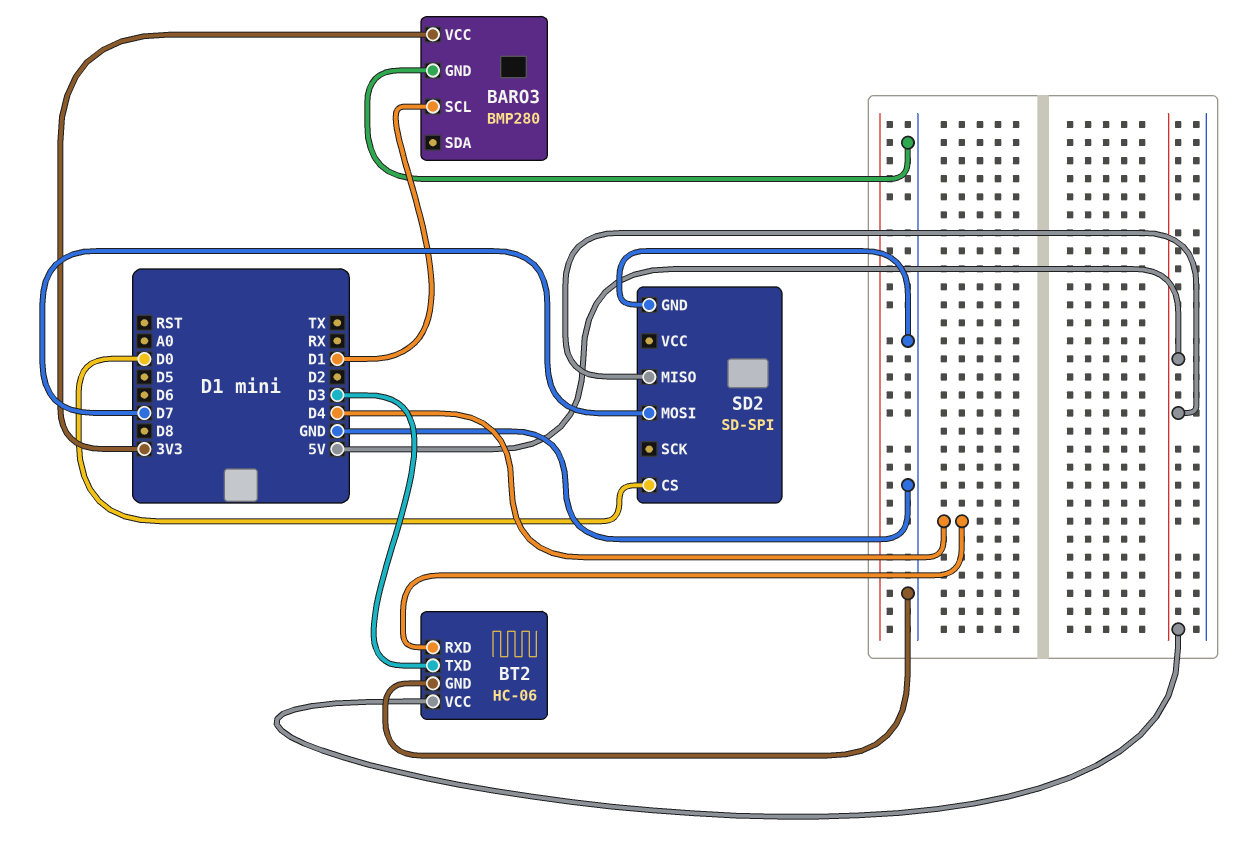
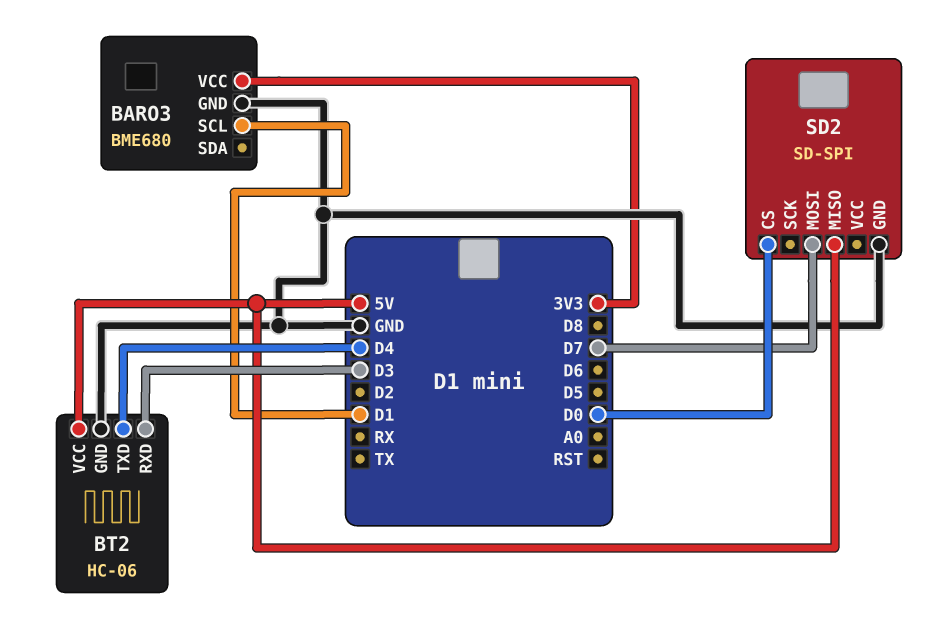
BARO3: BMP280 -> BME680
BT2 pin RXD: D4 -> D3
BT2 pin TXD: D3 -> D4

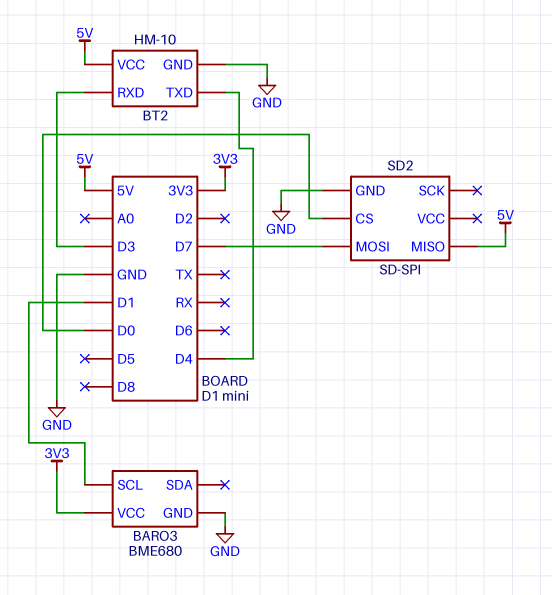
BT2: HC-06 -> HM-10

